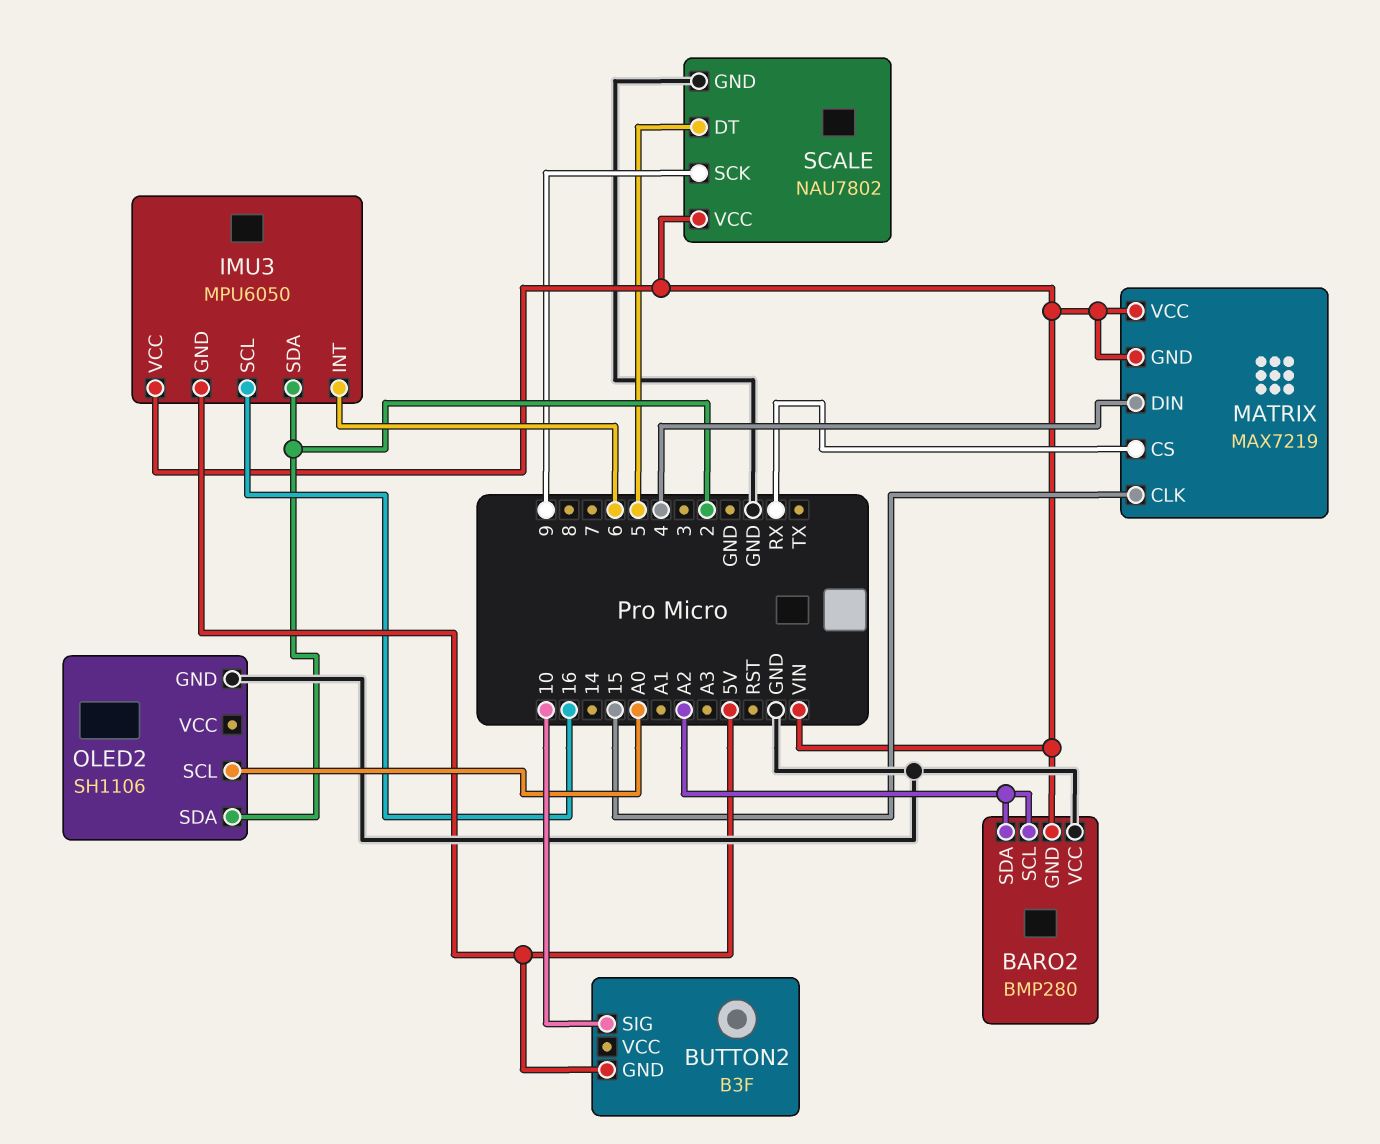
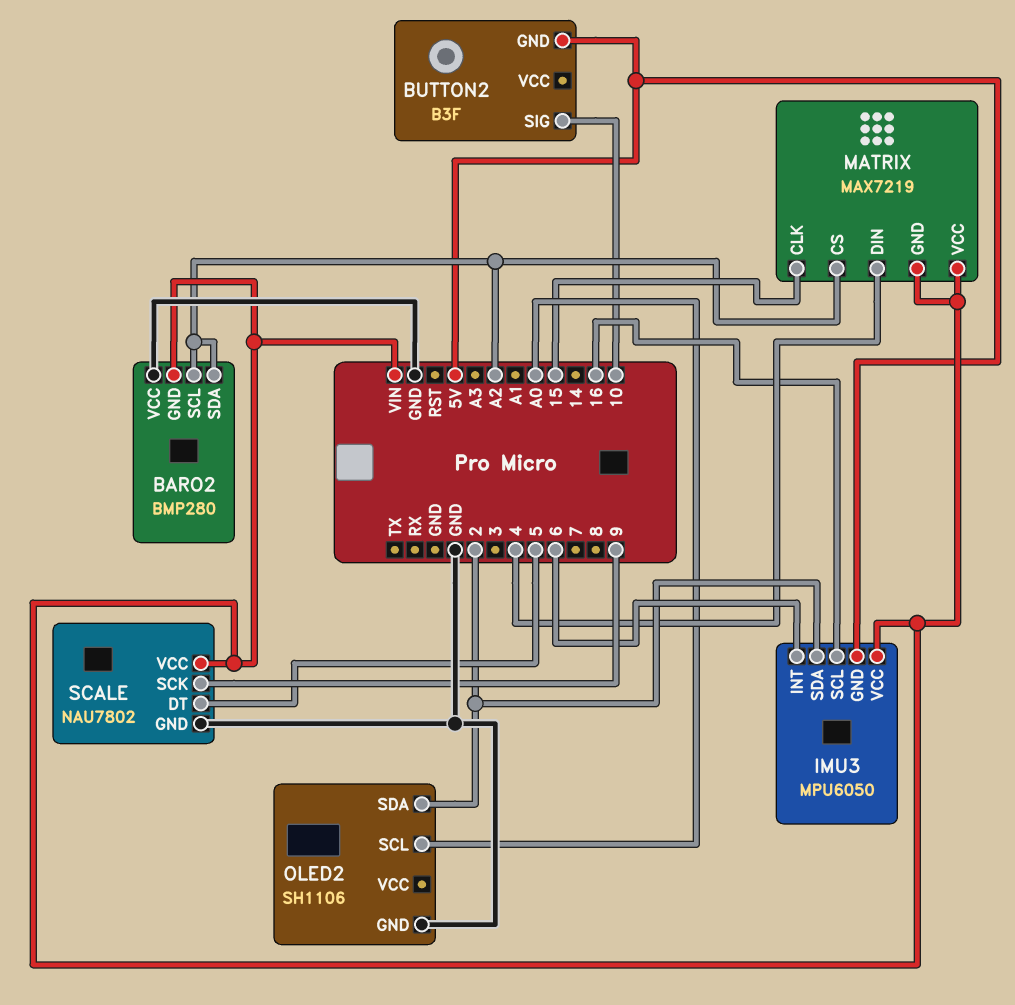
MATRIX pin CS: RX -> A2

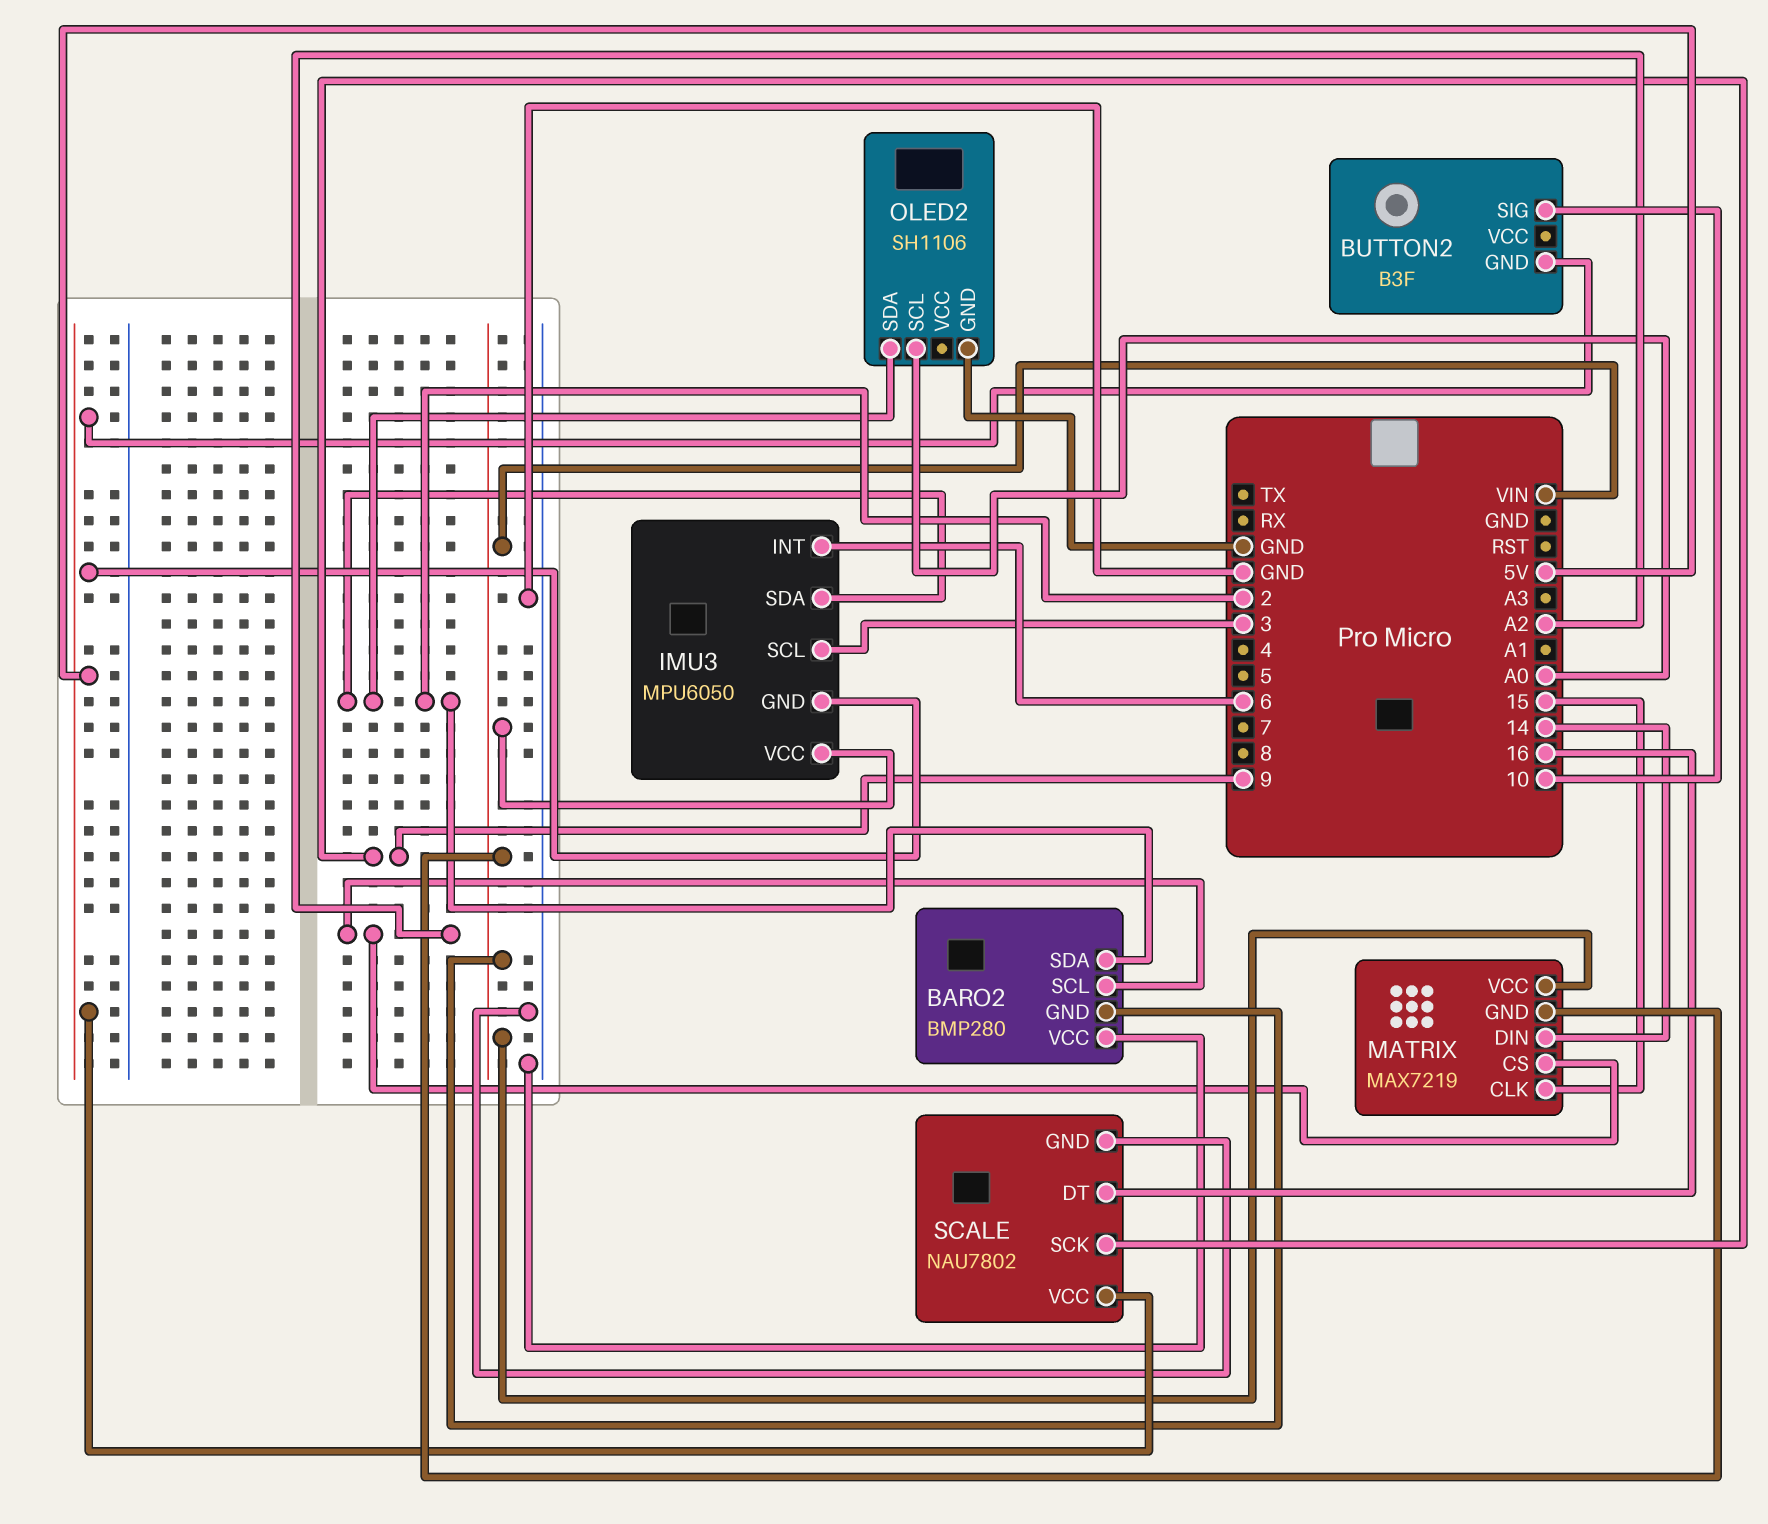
BARO2 pin SDA: A2 -> 2
IMU3 pin SCL: 16 -> 3
MATRIX pin DIN: 4 -> 14
SCALE pin DT: 5 -> 16
SCALE pin VCC: VIN -> 5V

